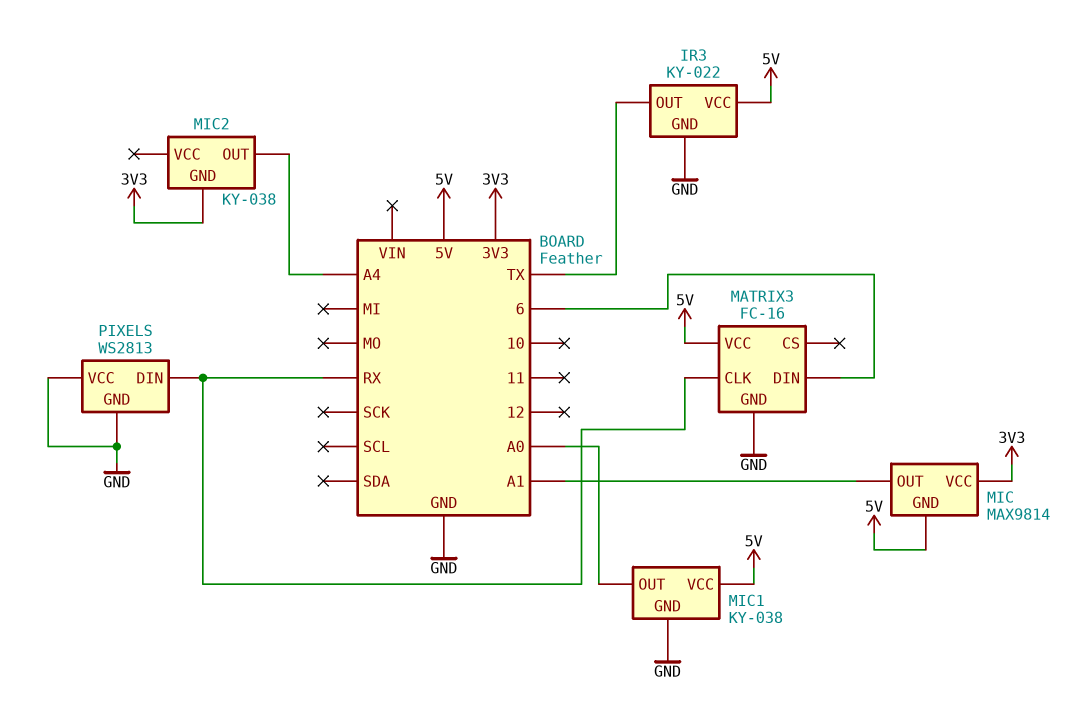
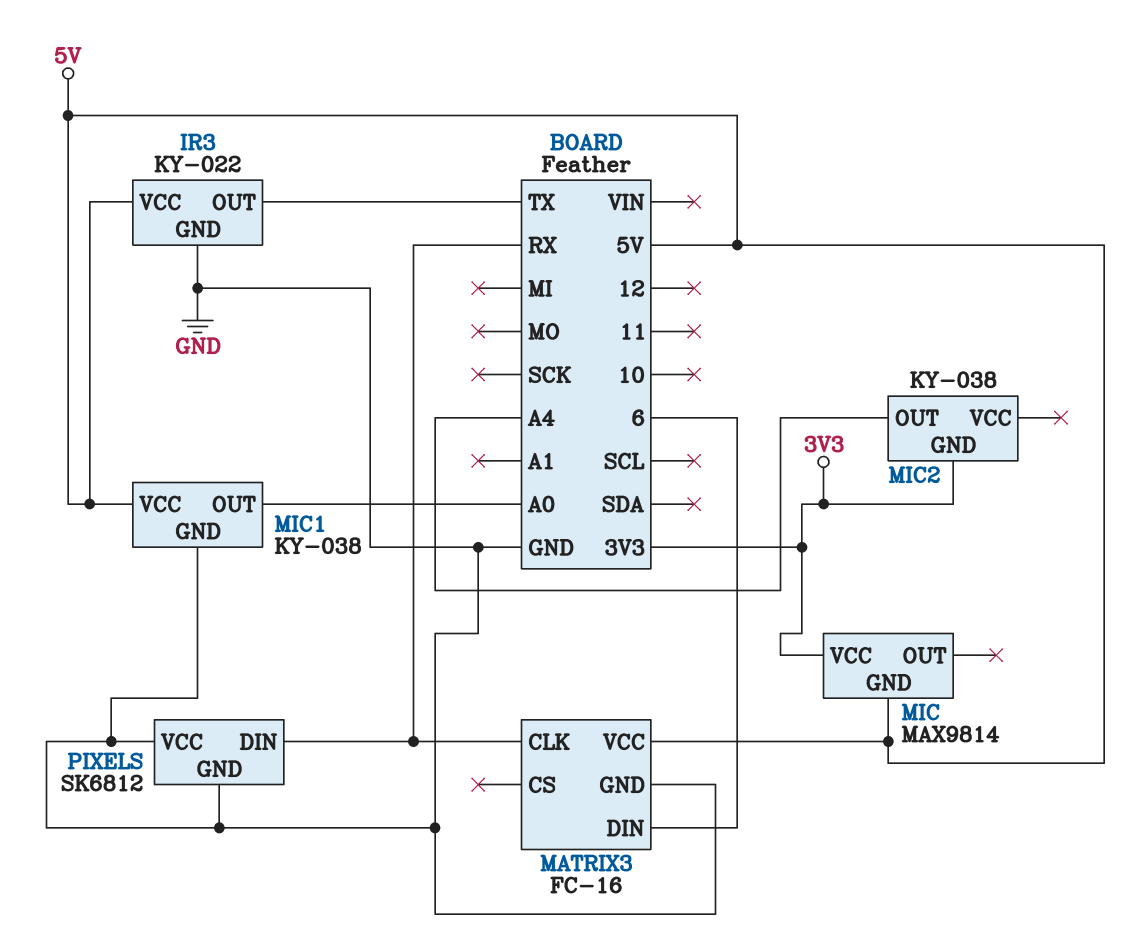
MIC pin OUT: A1 -> none
PIXELS: WS2813 -> SK6812

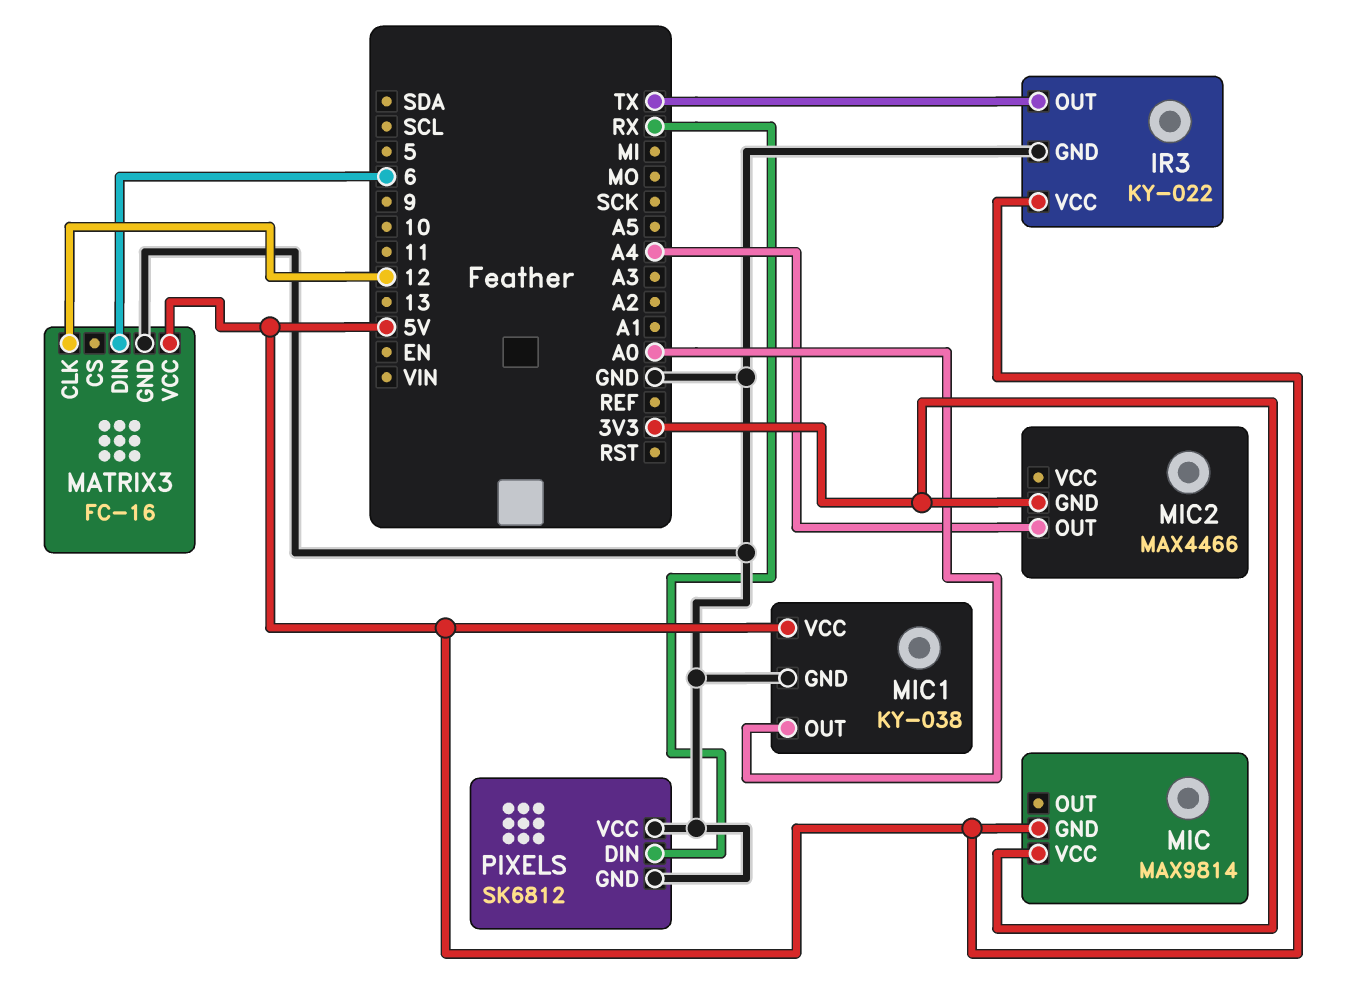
MATRIX3 pin CLK: RX -> 12
MIC2: KY-038 -> MAX4466

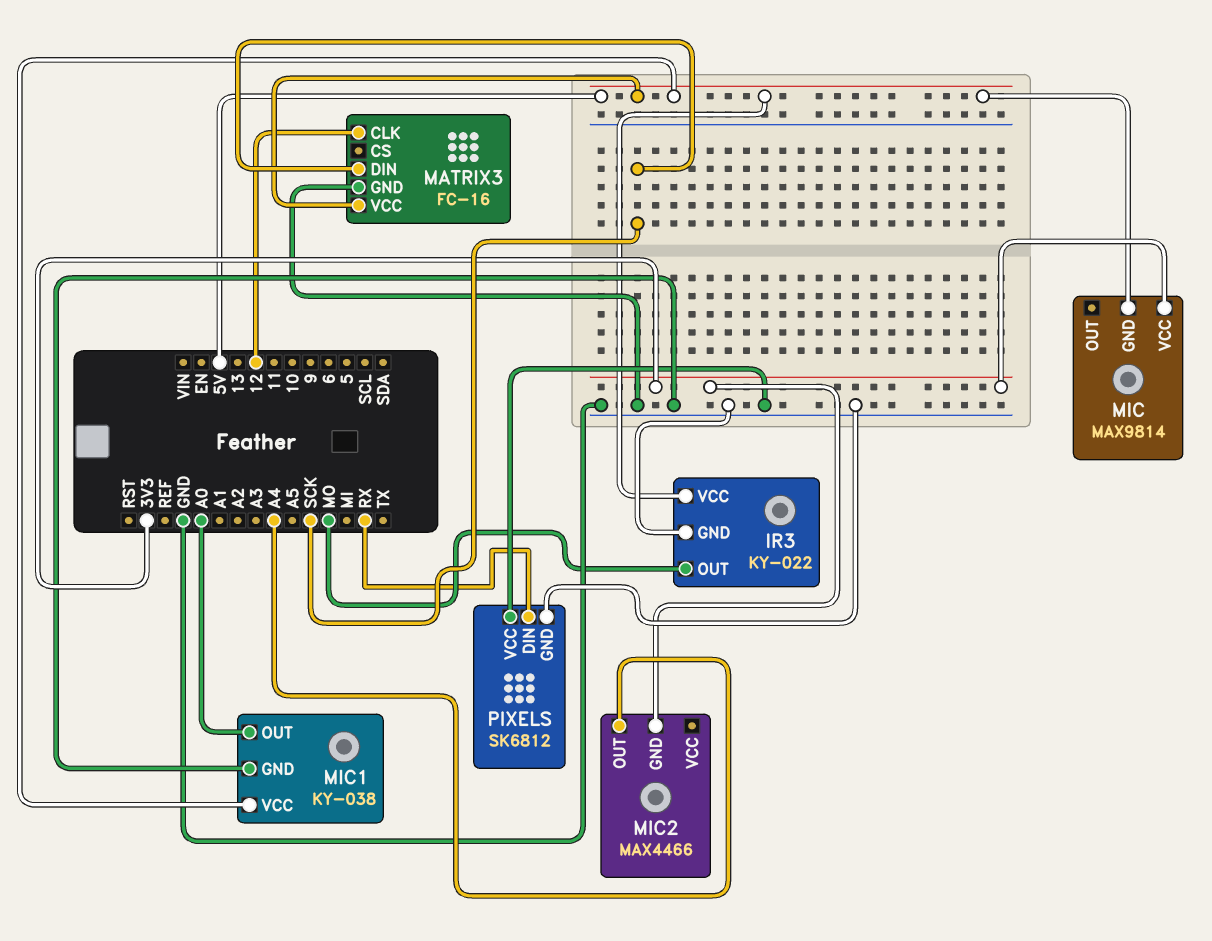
IR3 pin OUT: TX -> MO
MATRIX3 pin DIN: 6 -> SCK

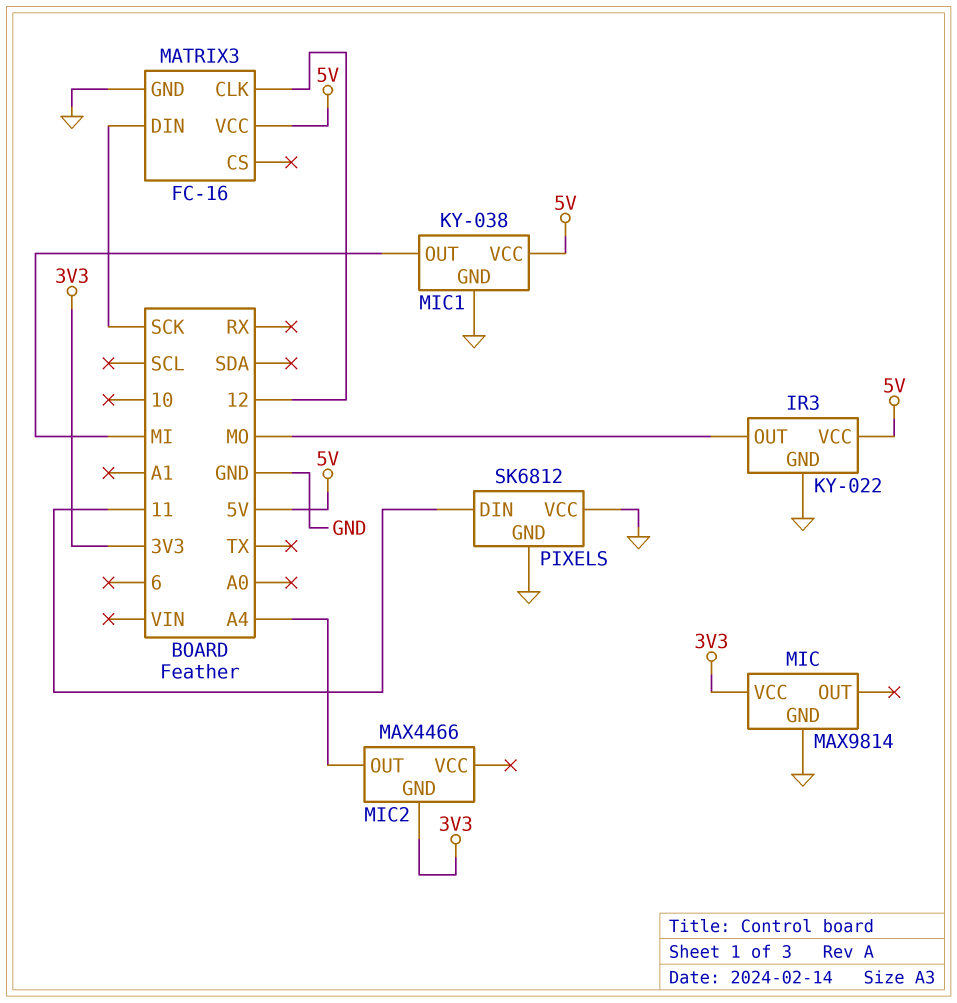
MIC pin GND: 5V -> GND
MIC1 pin OUT: A0 -> MI
PIXELS pin DIN: RX -> 11

